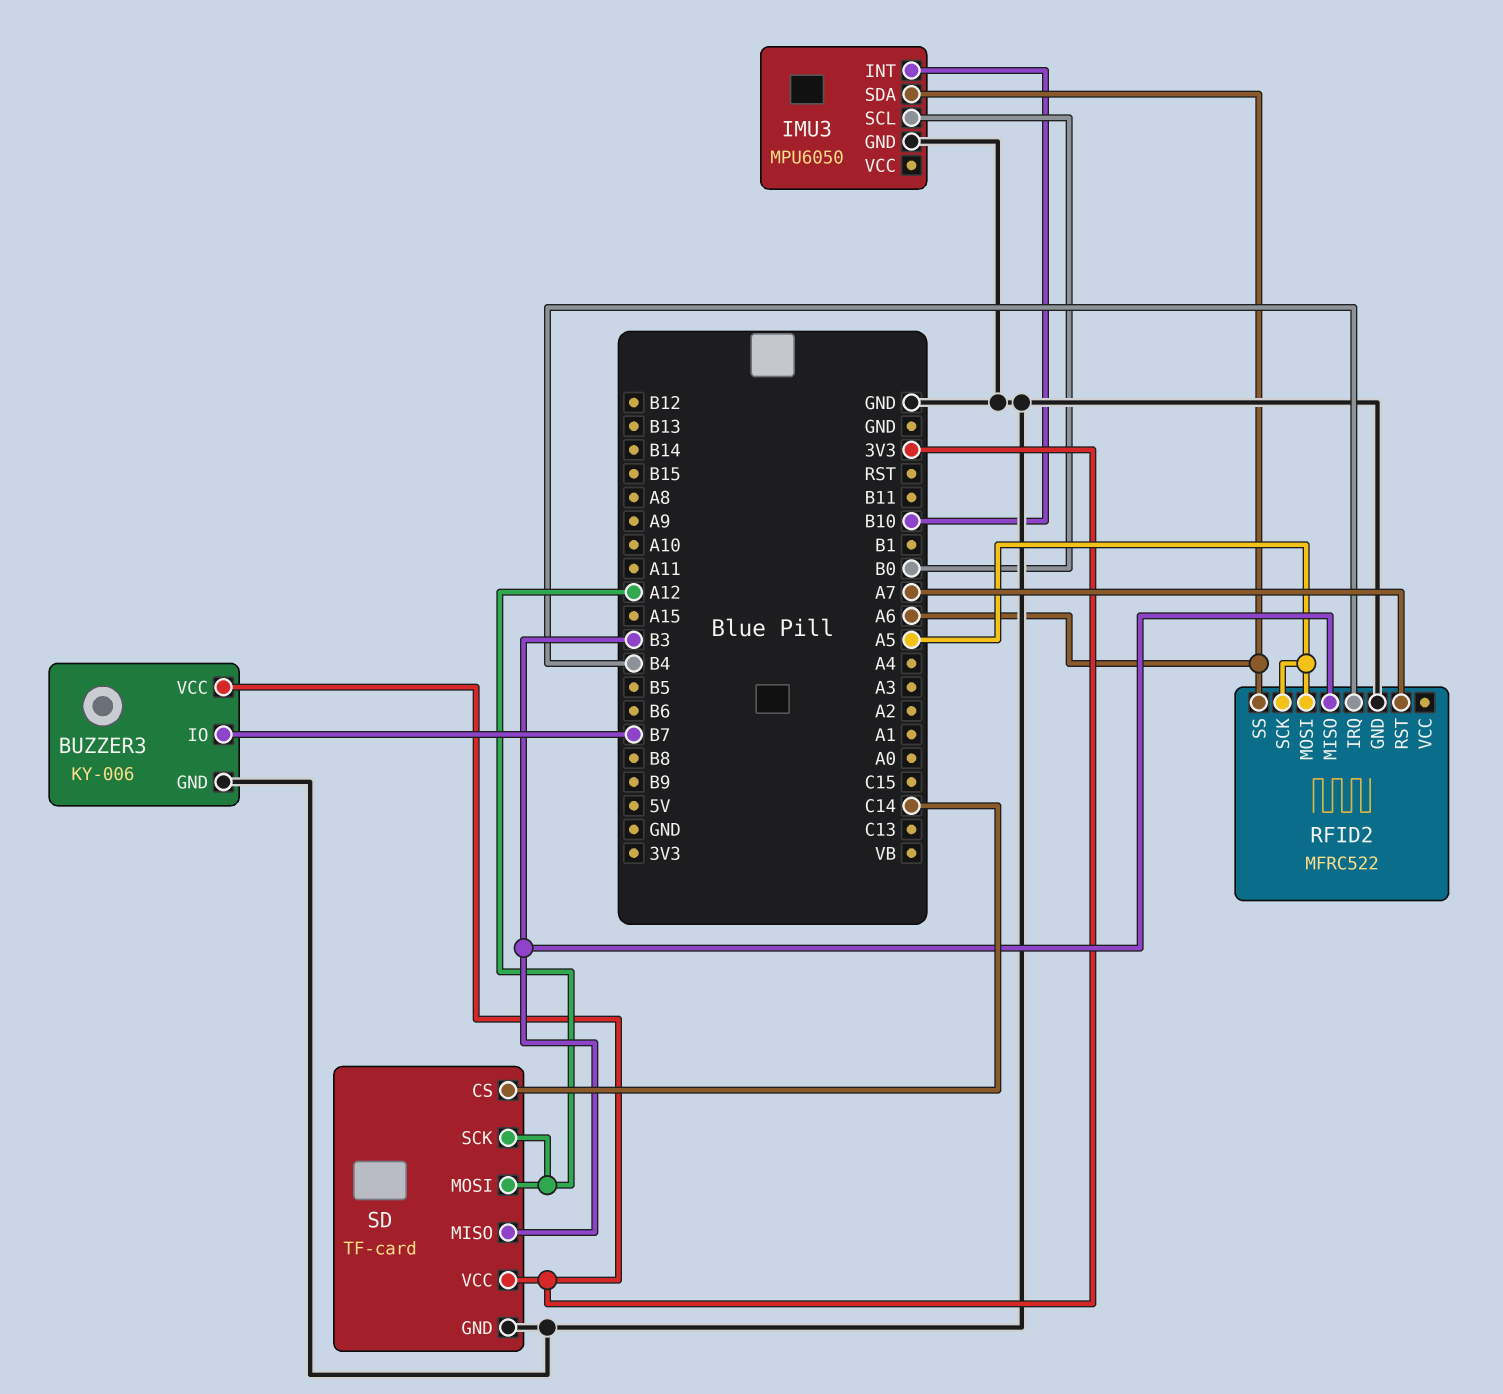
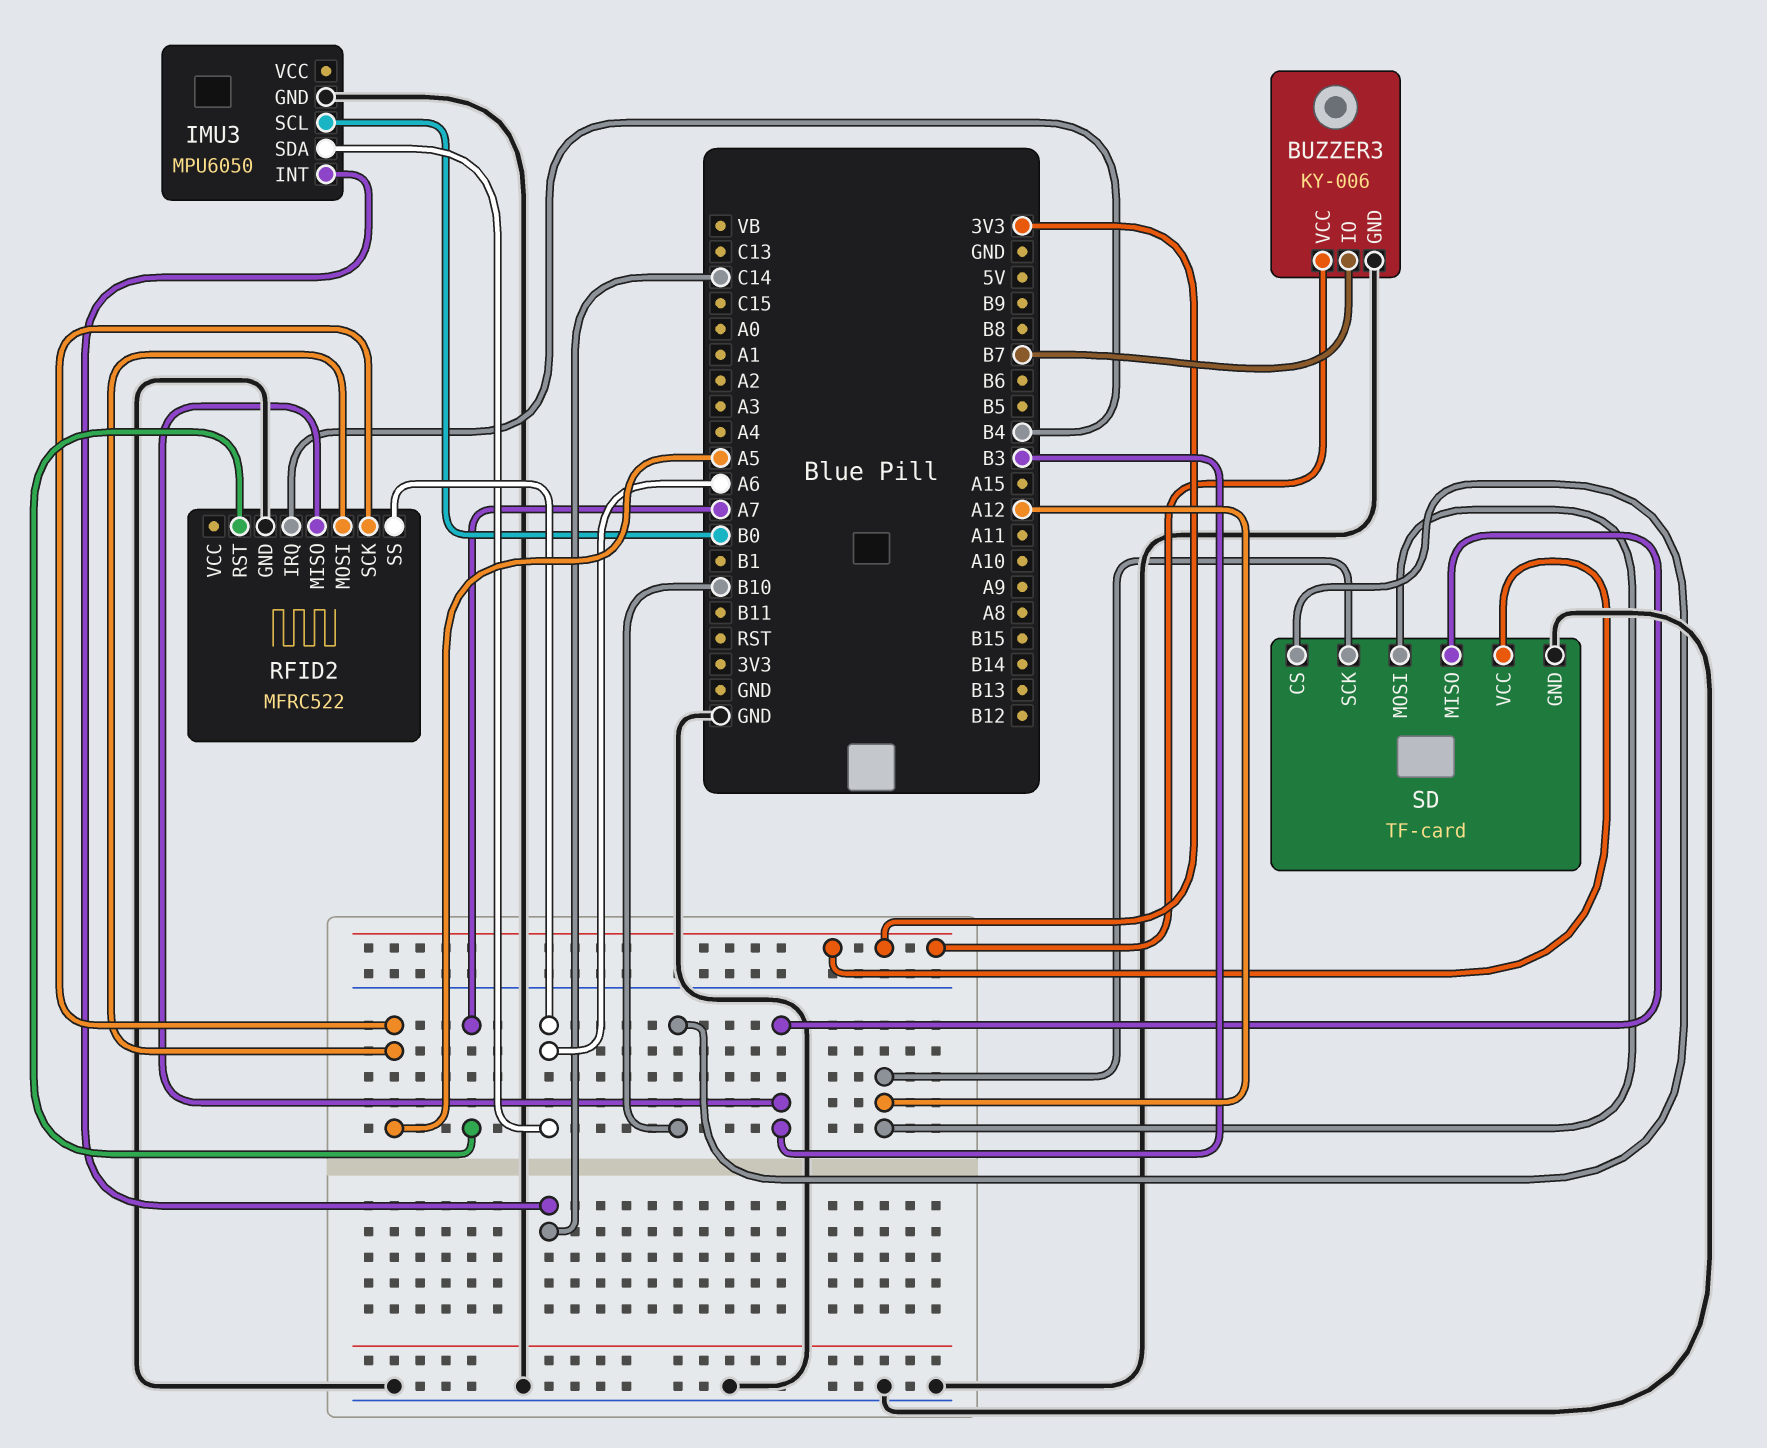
IMU3 pin INT: B10 -> C14
SD pin CS: C14 -> B10

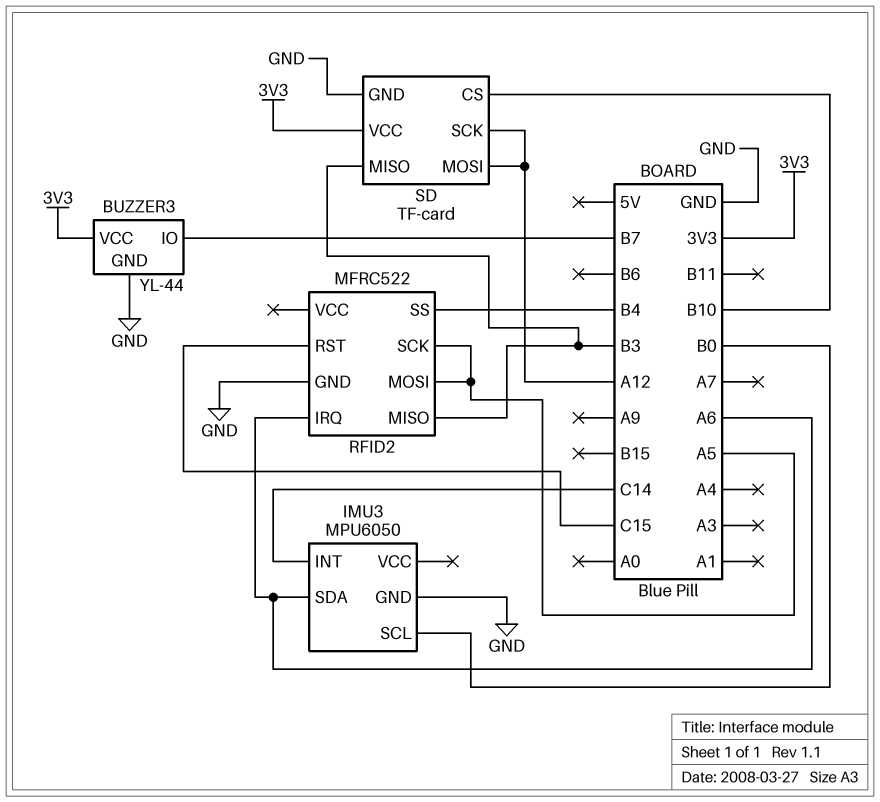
BUZZER3: KY-006 -> YL-44
RFID2 pin IRQ: B4 -> A6
RFID2 pin RST: A7 -> C15
RFID2 pin SS: A6 -> B4

